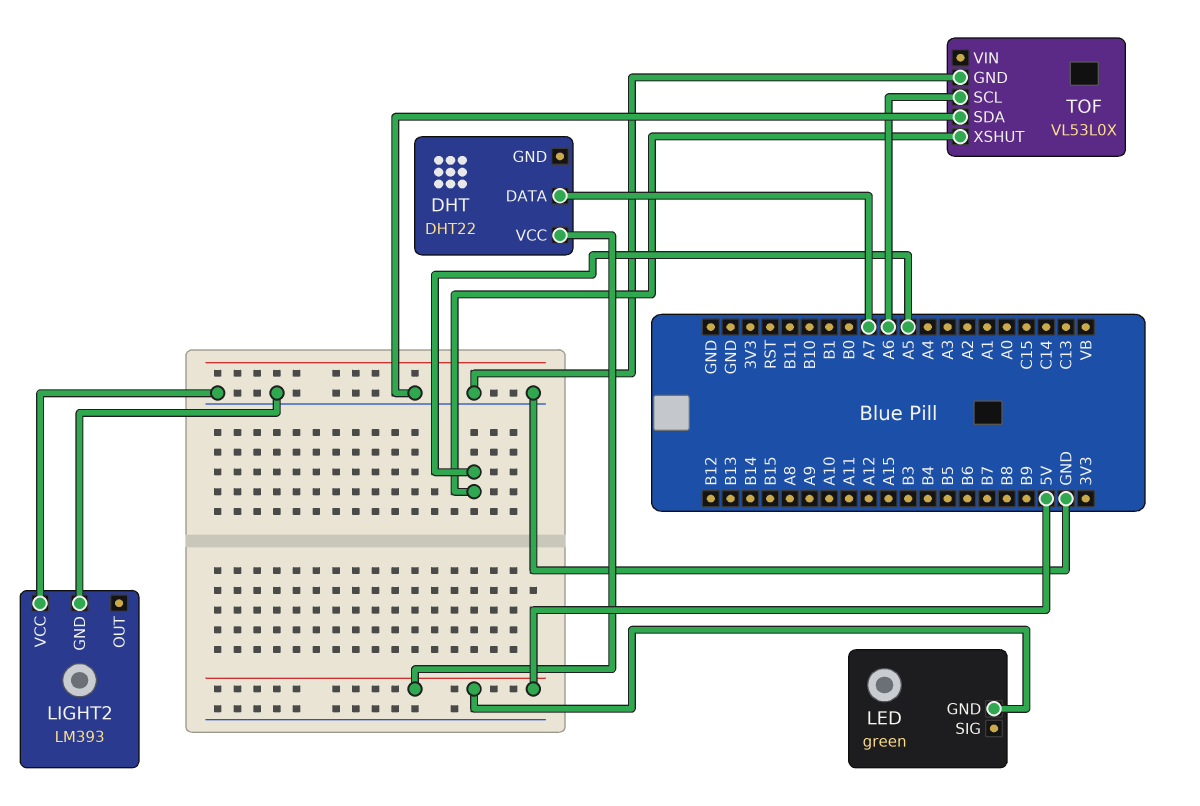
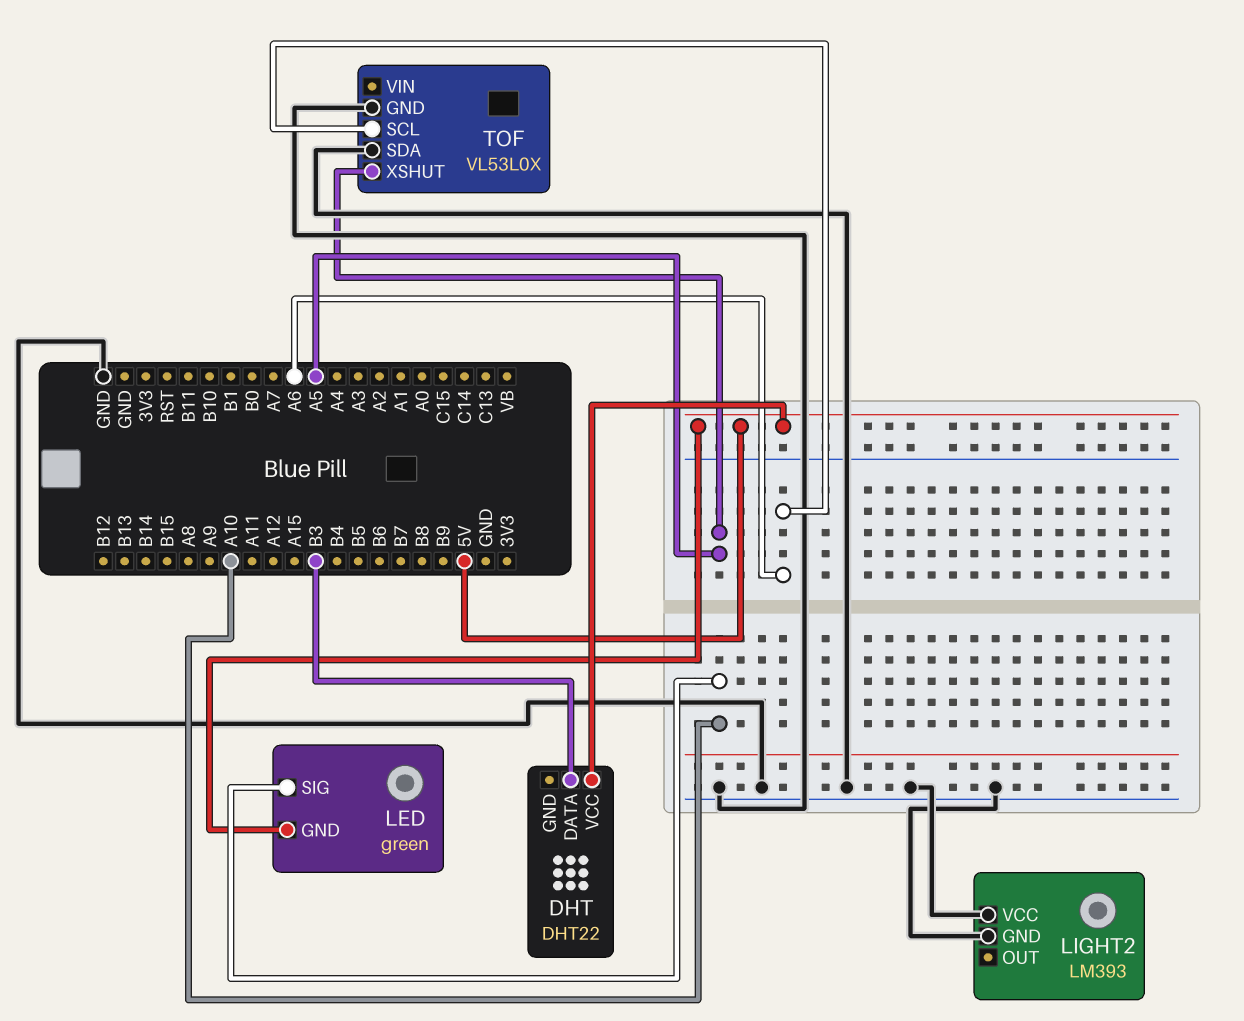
DHT pin DATA: A7 -> B3
LED pin SIG: none -> A10

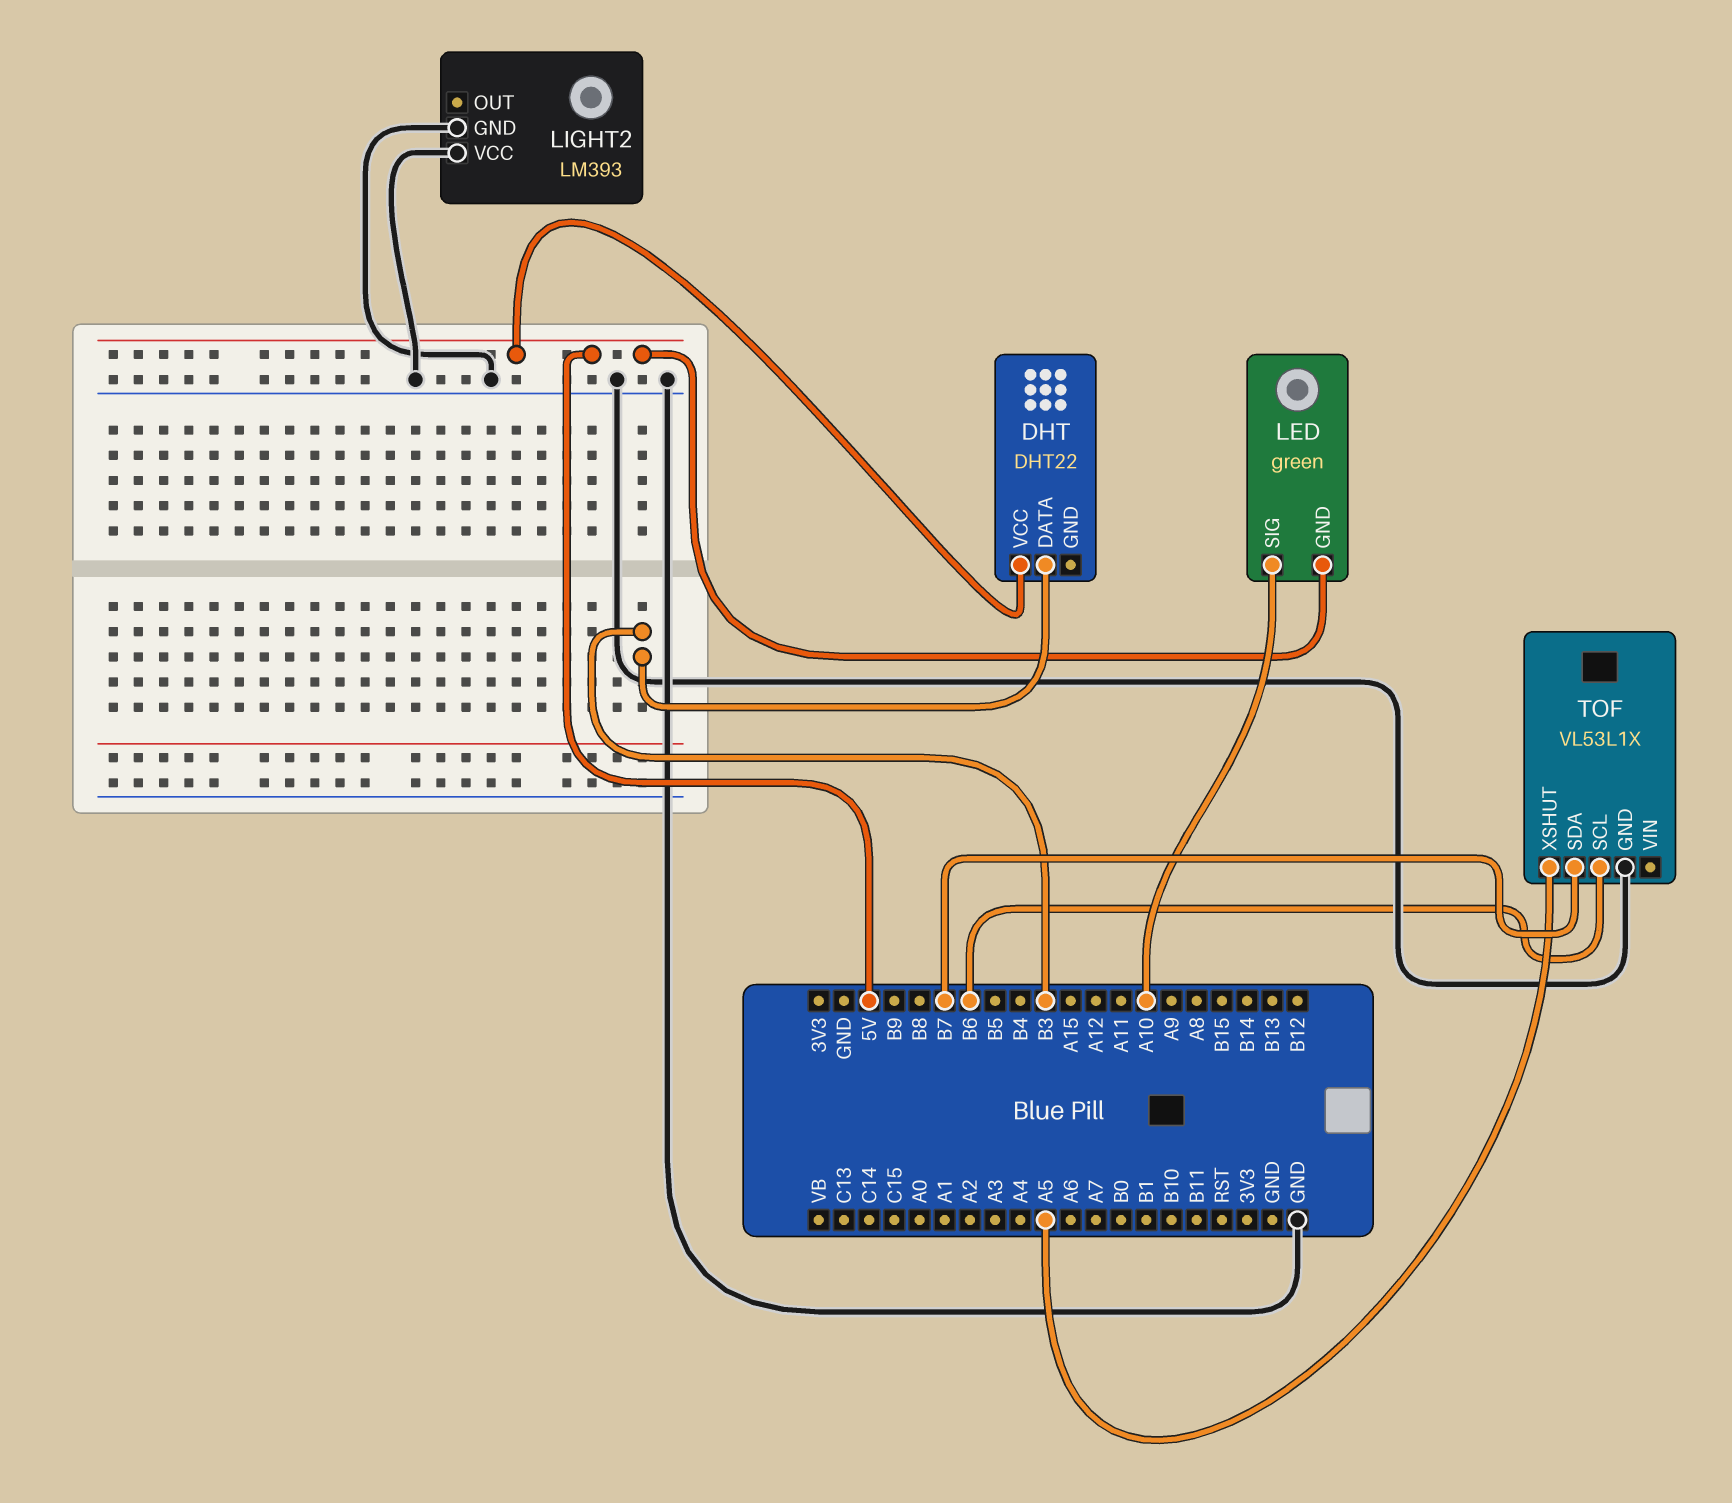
TOF: VL53L0X -> VL53L1X
TOF pin SCL: A6 -> B6
TOF pin SDA: GND -> B7

